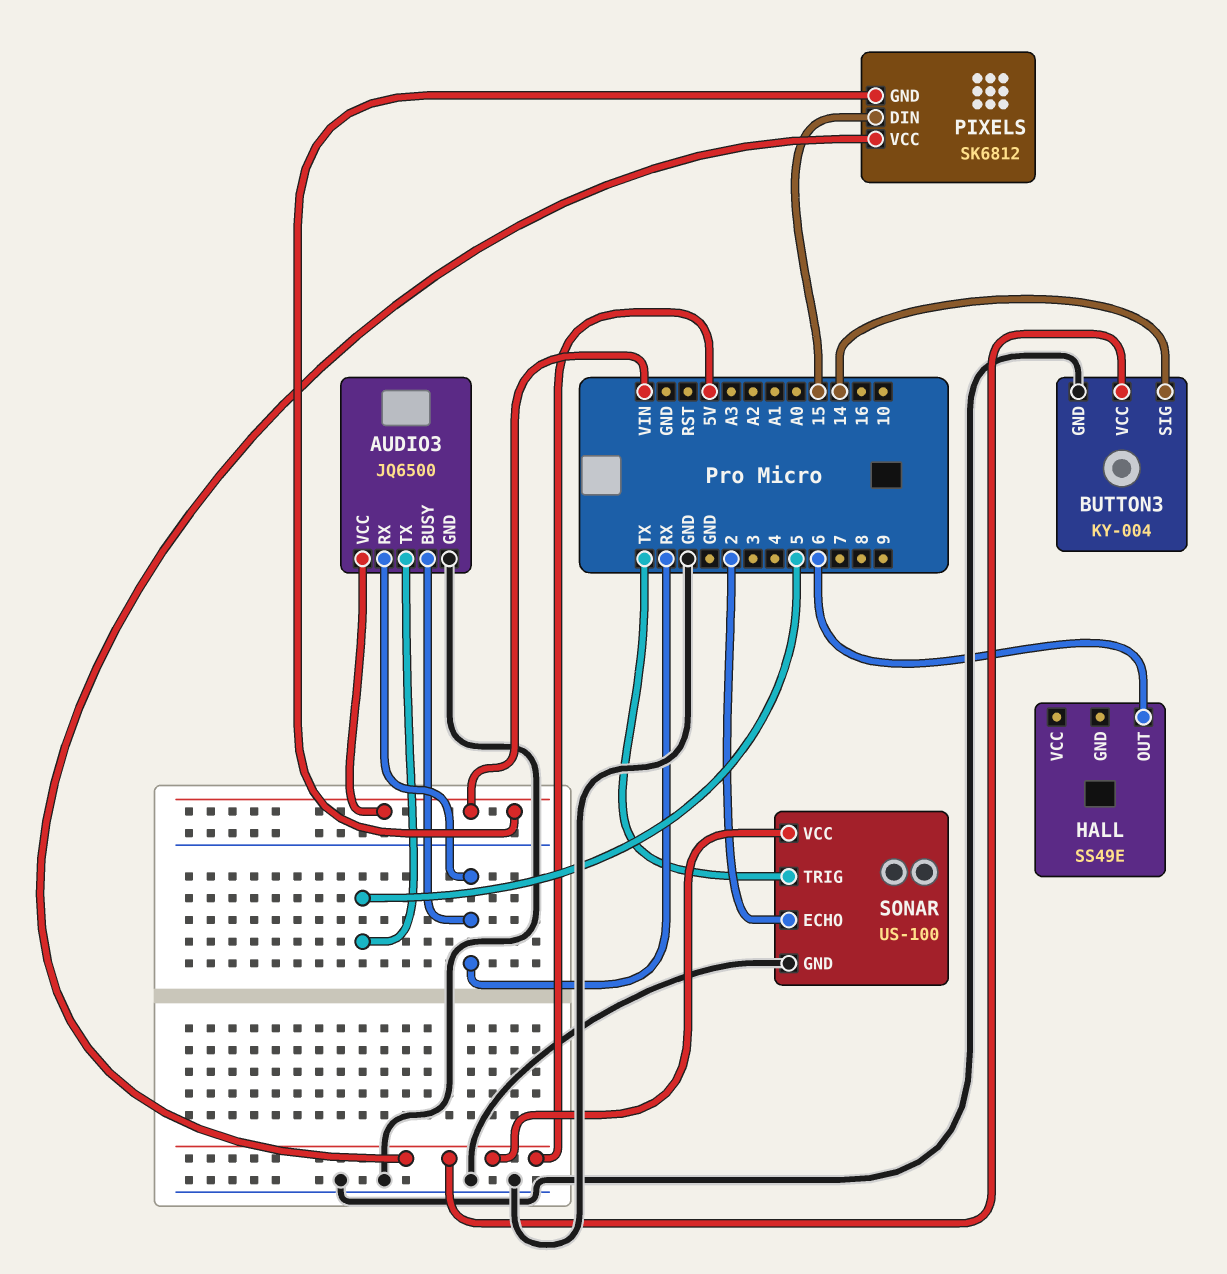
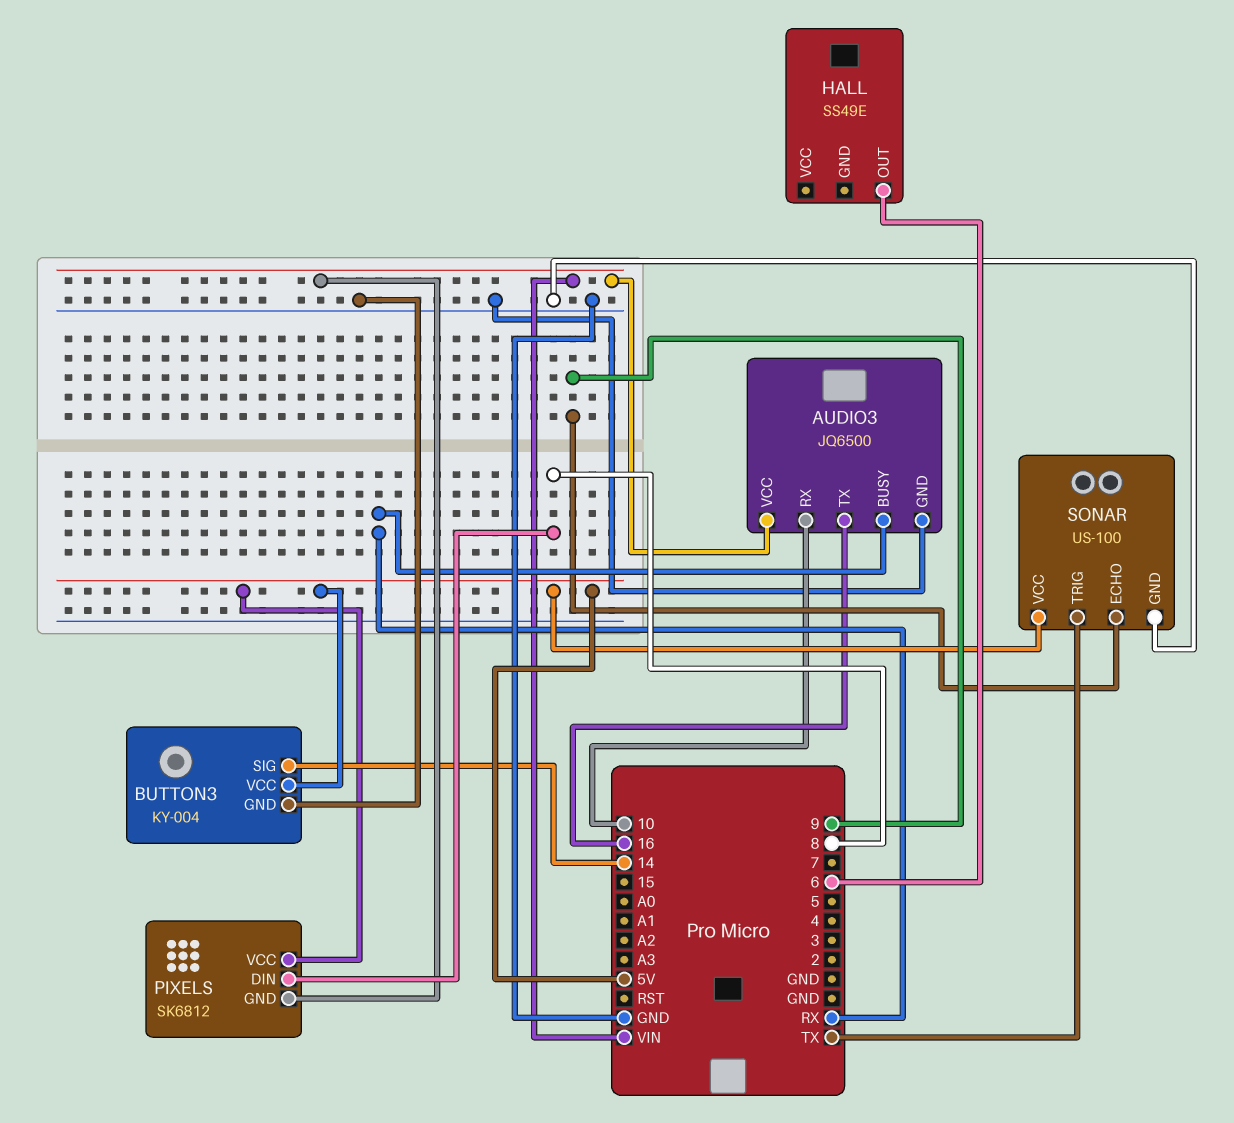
AUDIO3 pin RX: RX -> 10
AUDIO3 pin TX: 5 -> 16
PIXELS pin DIN: 15 -> 8
SONAR pin ECHO: 2 -> 9

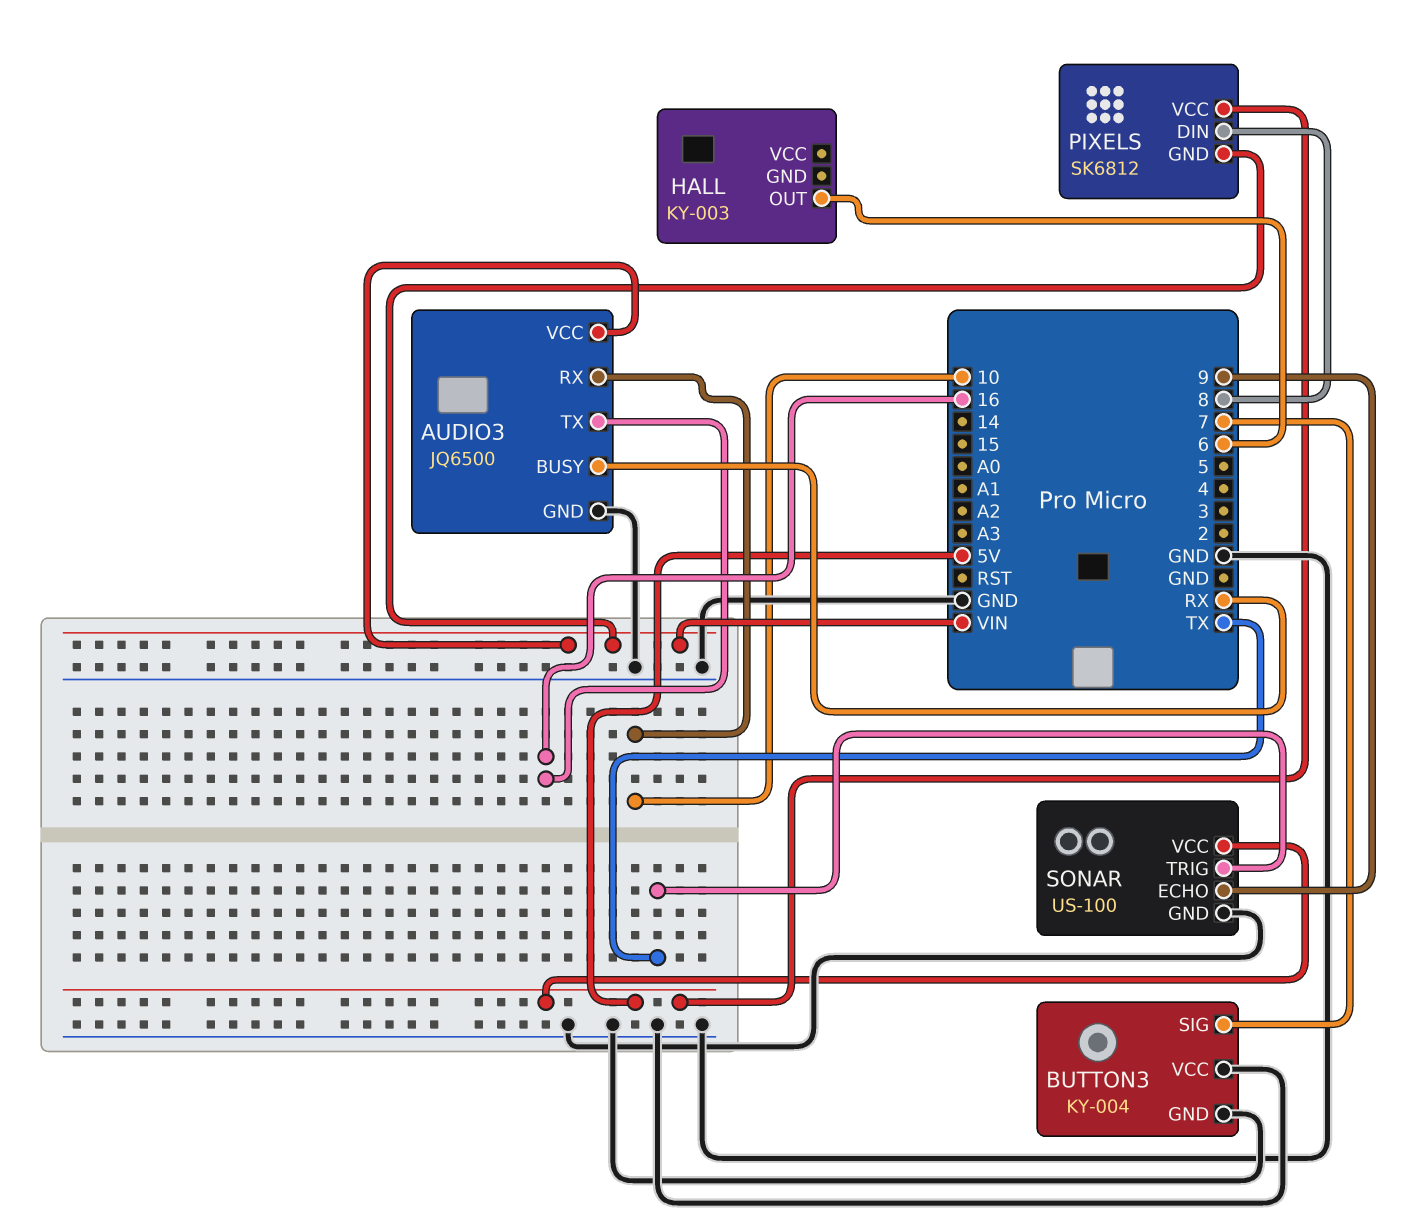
BUTTON3 pin SIG: 14 -> 7
BUTTON3 pin VCC: 5V -> GND
HALL: SS49E -> KY-003

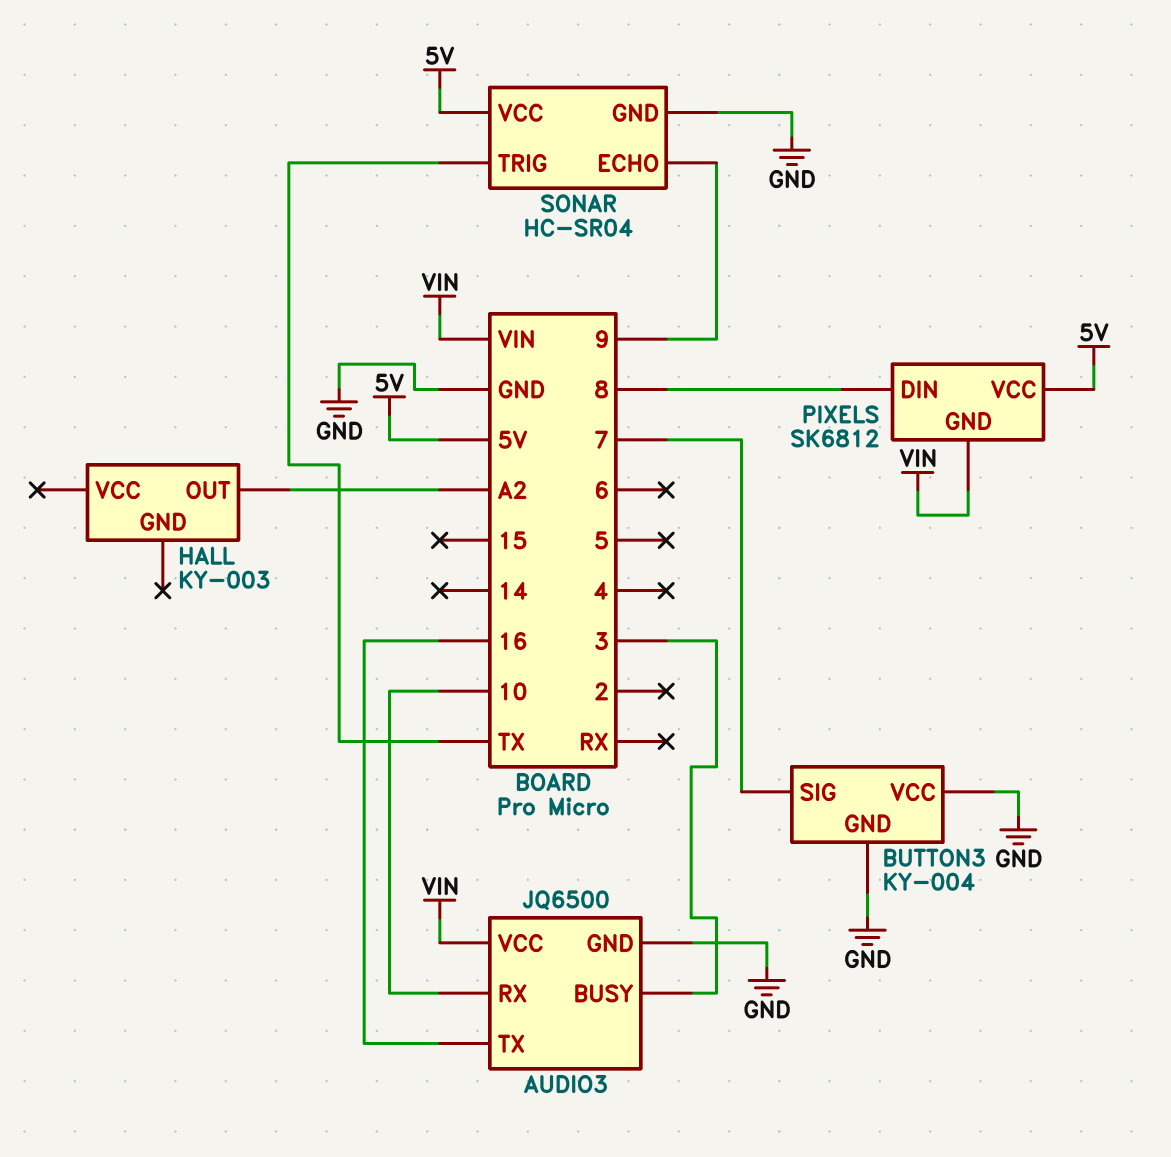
AUDIO3 pin BUSY: RX -> 3
HALL pin OUT: 6 -> A2
SONAR: US-100 -> HC-SR04

